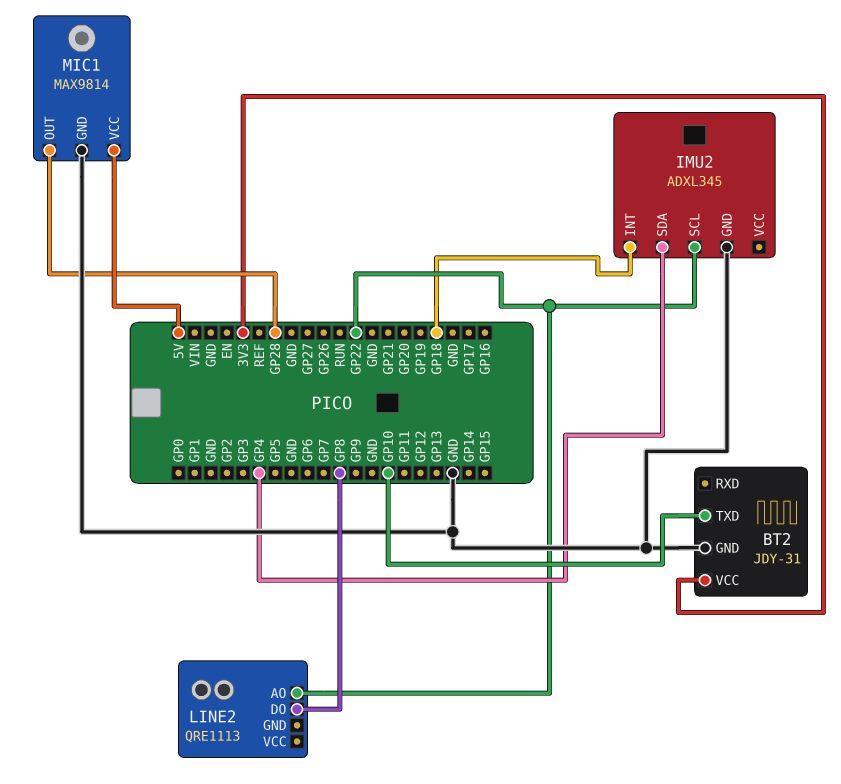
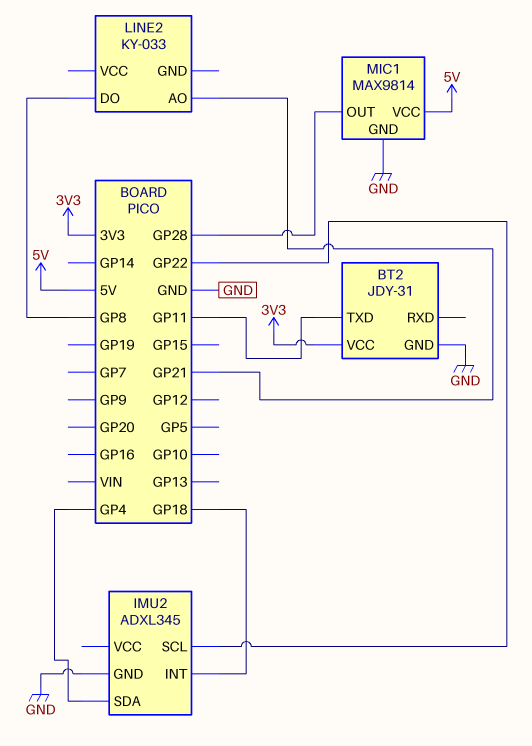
BT2 pin TXD: GP10 -> GP11
LINE2: QRE1113 -> KY-033
LINE2 pin AO: GP22 -> GP21

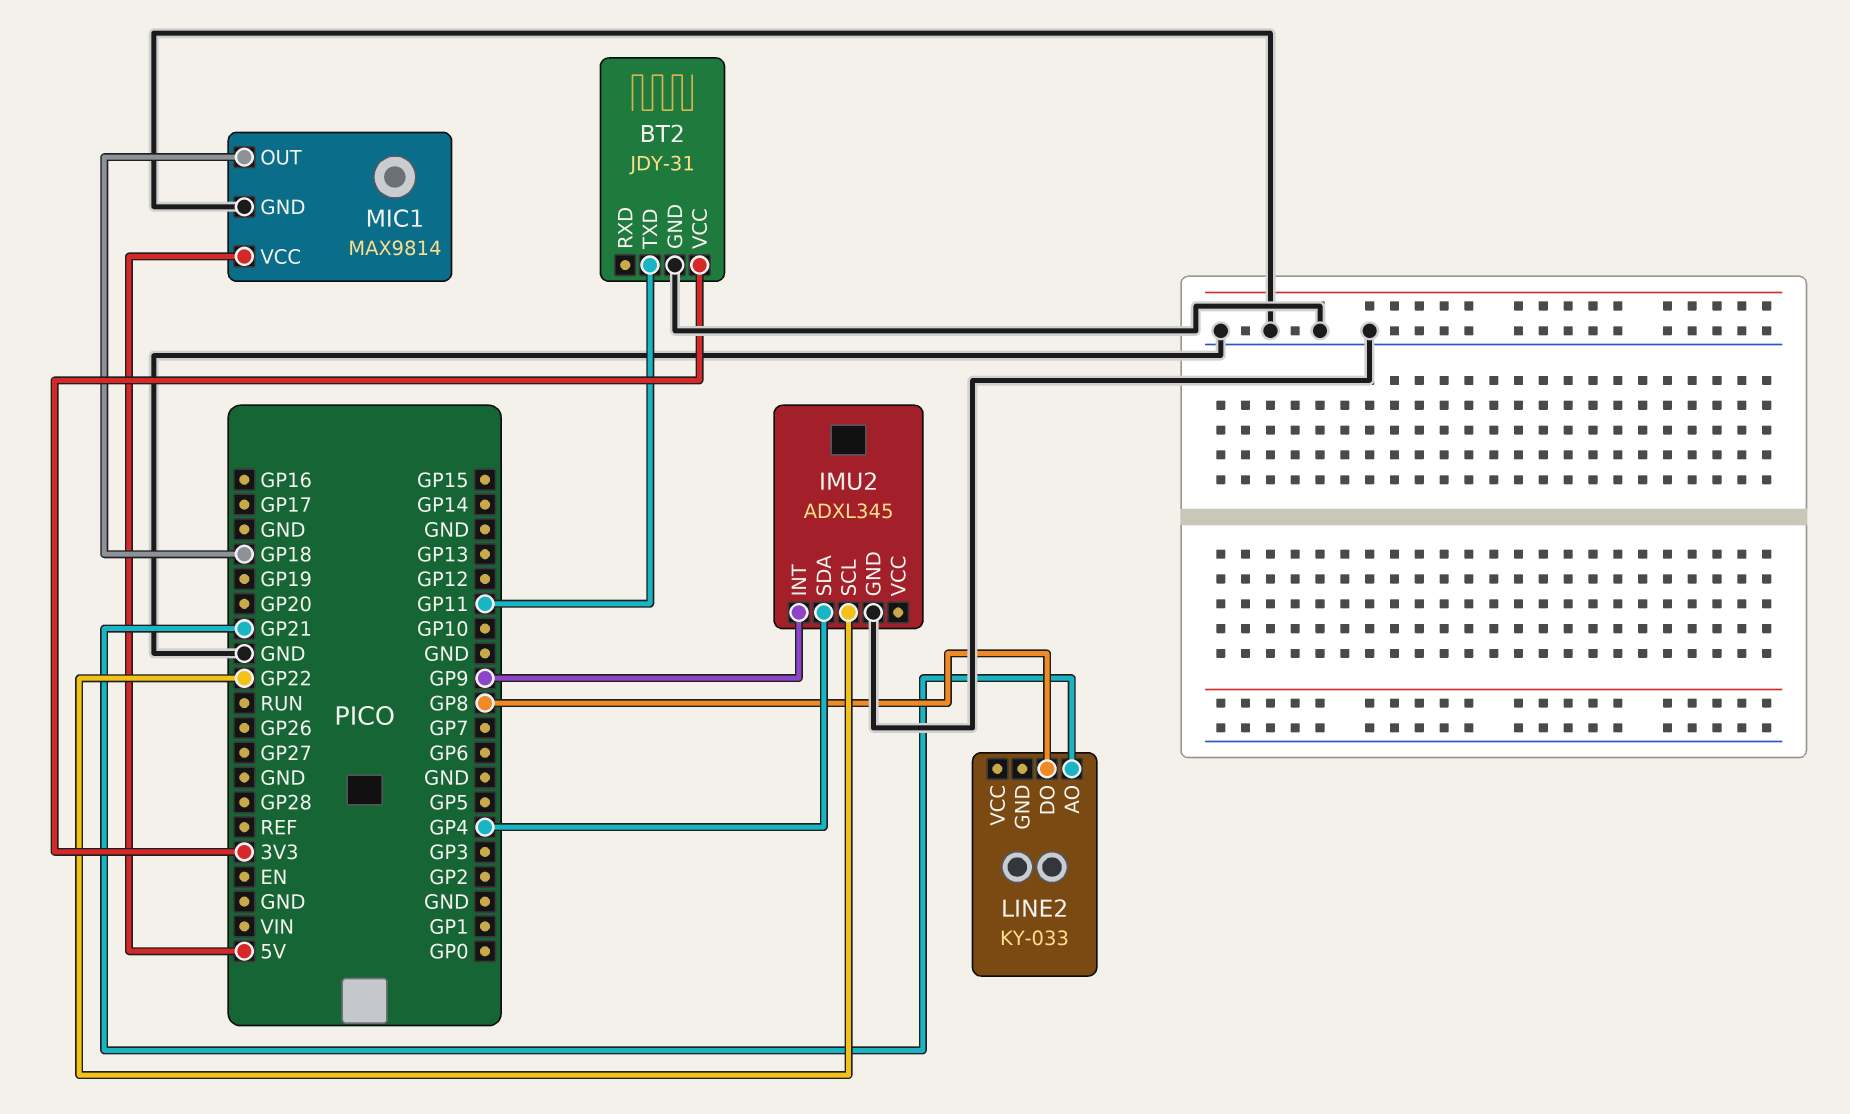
IMU2 pin INT: GP18 -> GP9
MIC1 pin OUT: GP28 -> GP18

